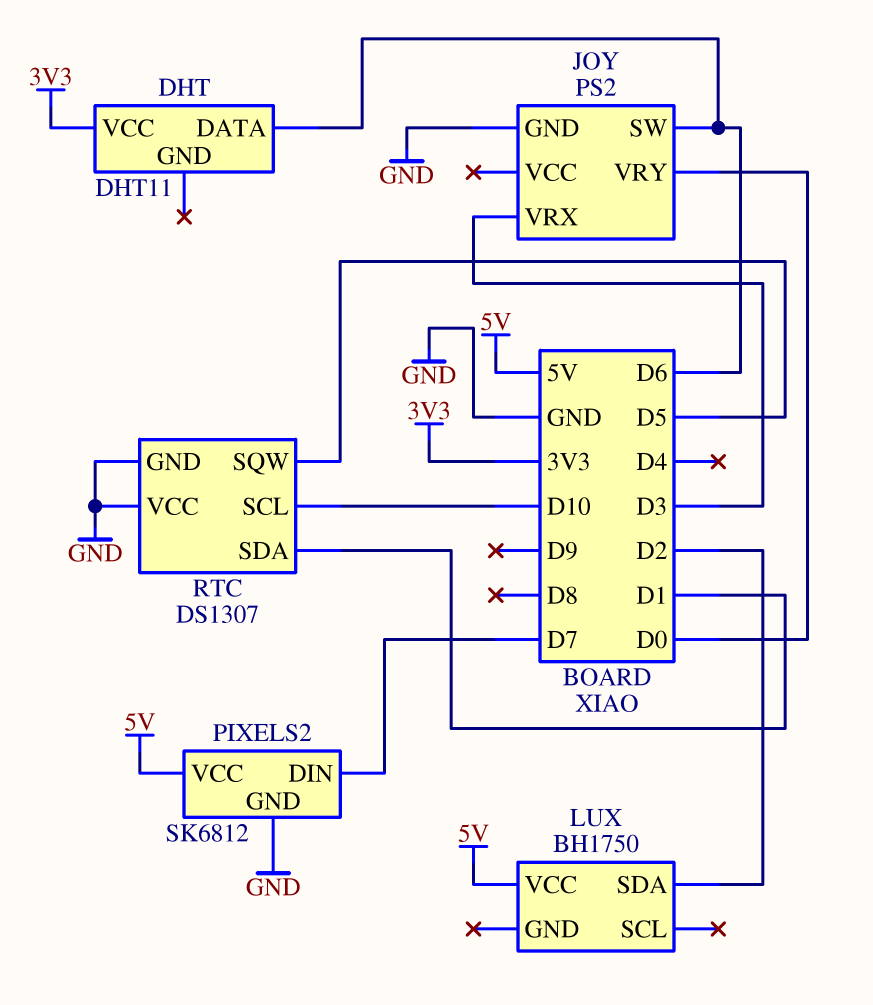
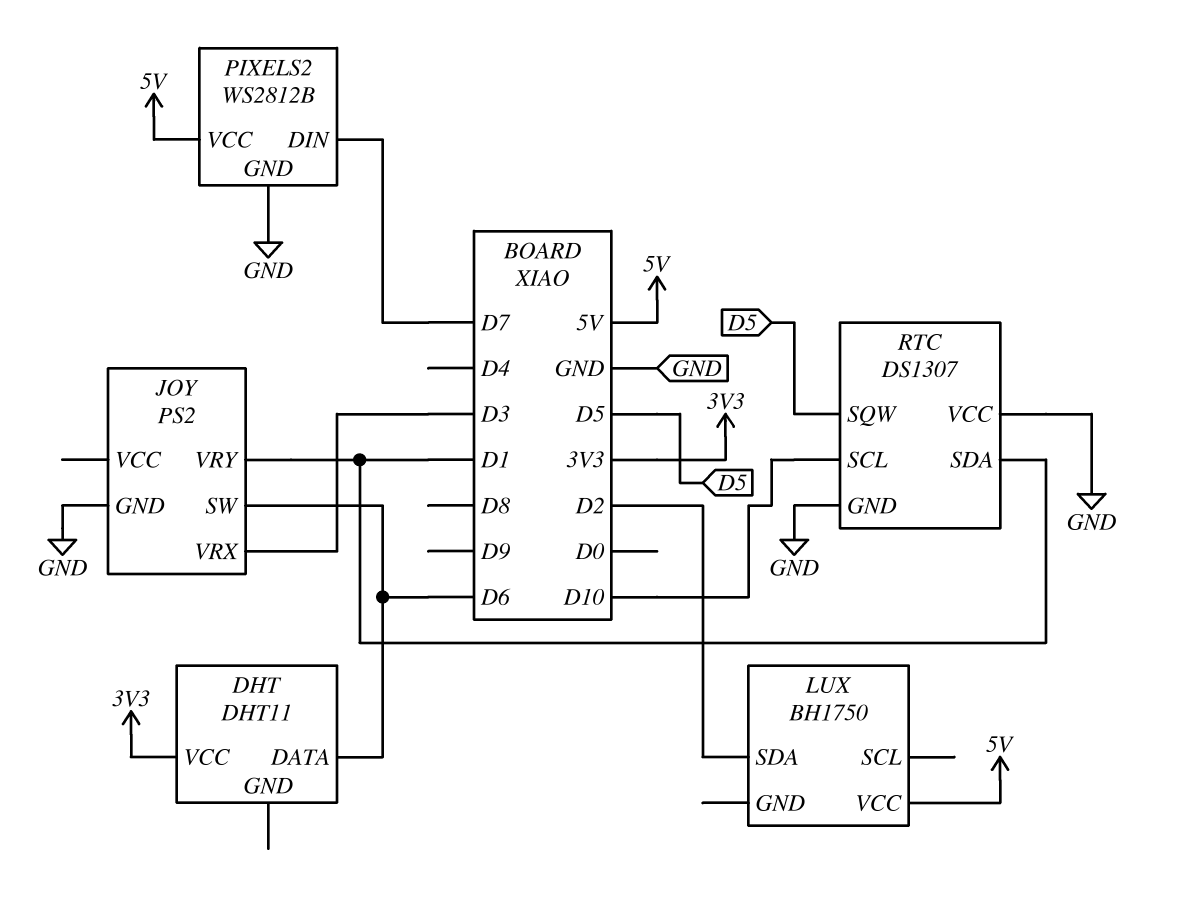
JOY pin VRY: D0 -> D1
PIXELS2: SK6812 -> WS2812B

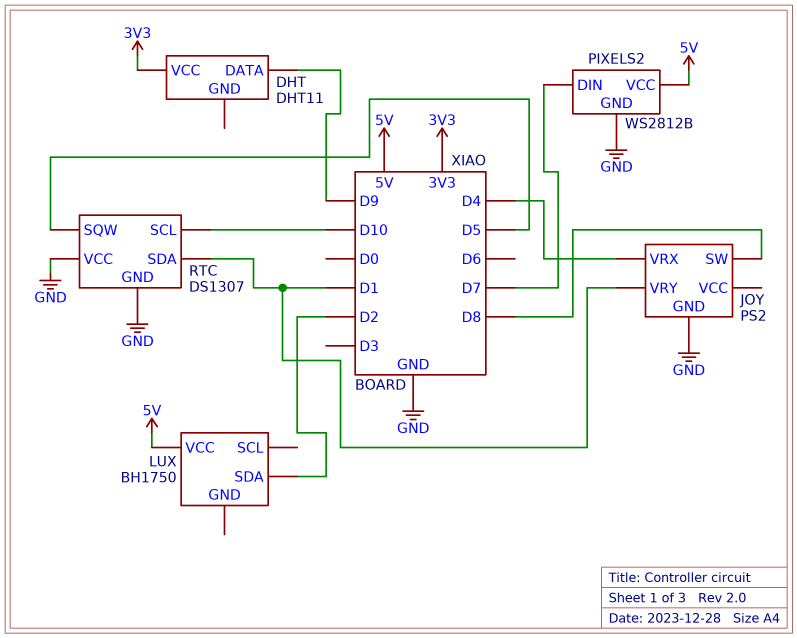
DHT pin DATA: D6 -> D9
JOY pin SW: D6 -> D8
JOY pin VRX: D3 -> D4

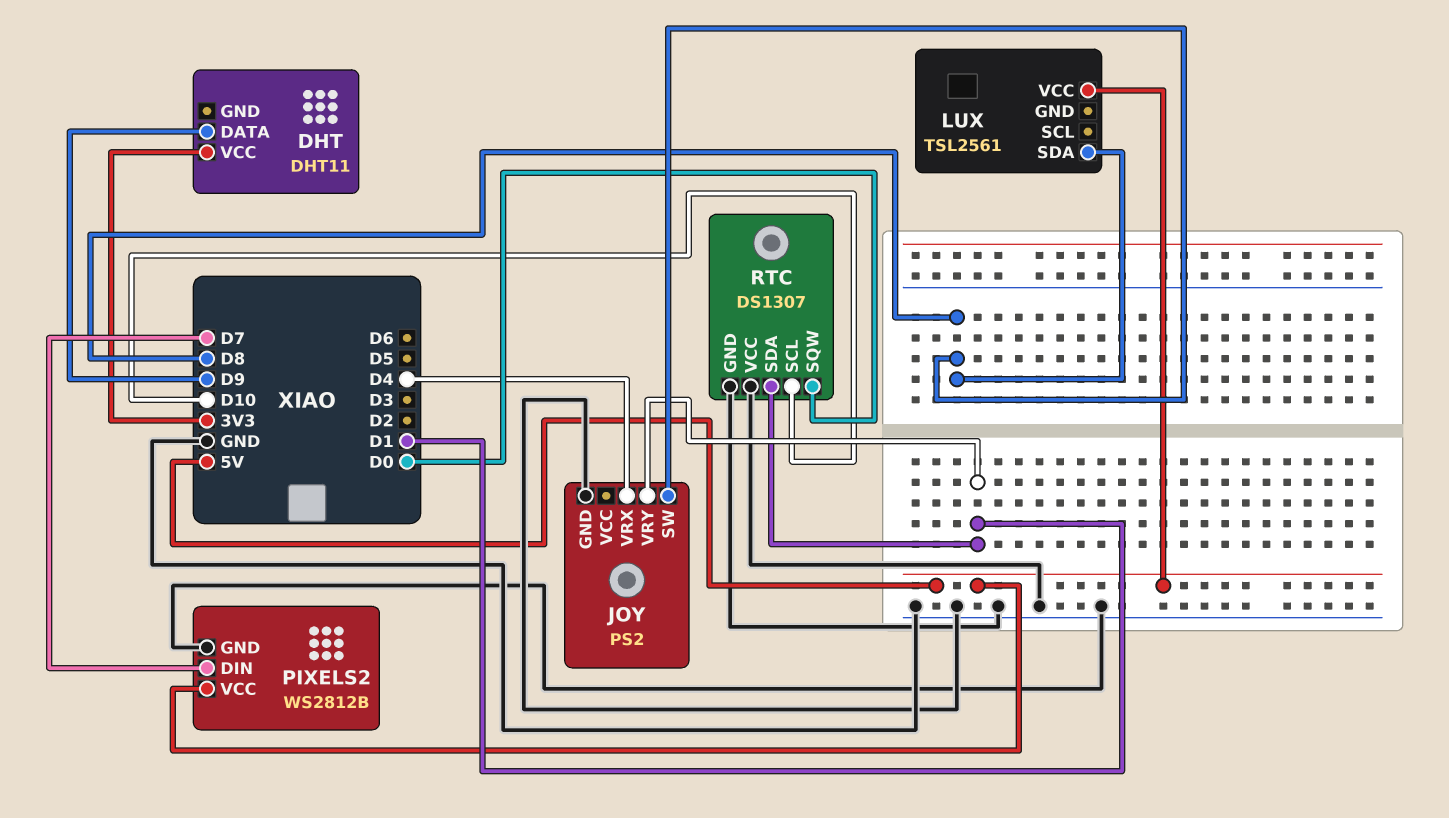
LUX: BH1750 -> TSL2561
LUX pin SDA: D2 -> D8
RTC pin SQW: D5 -> D0

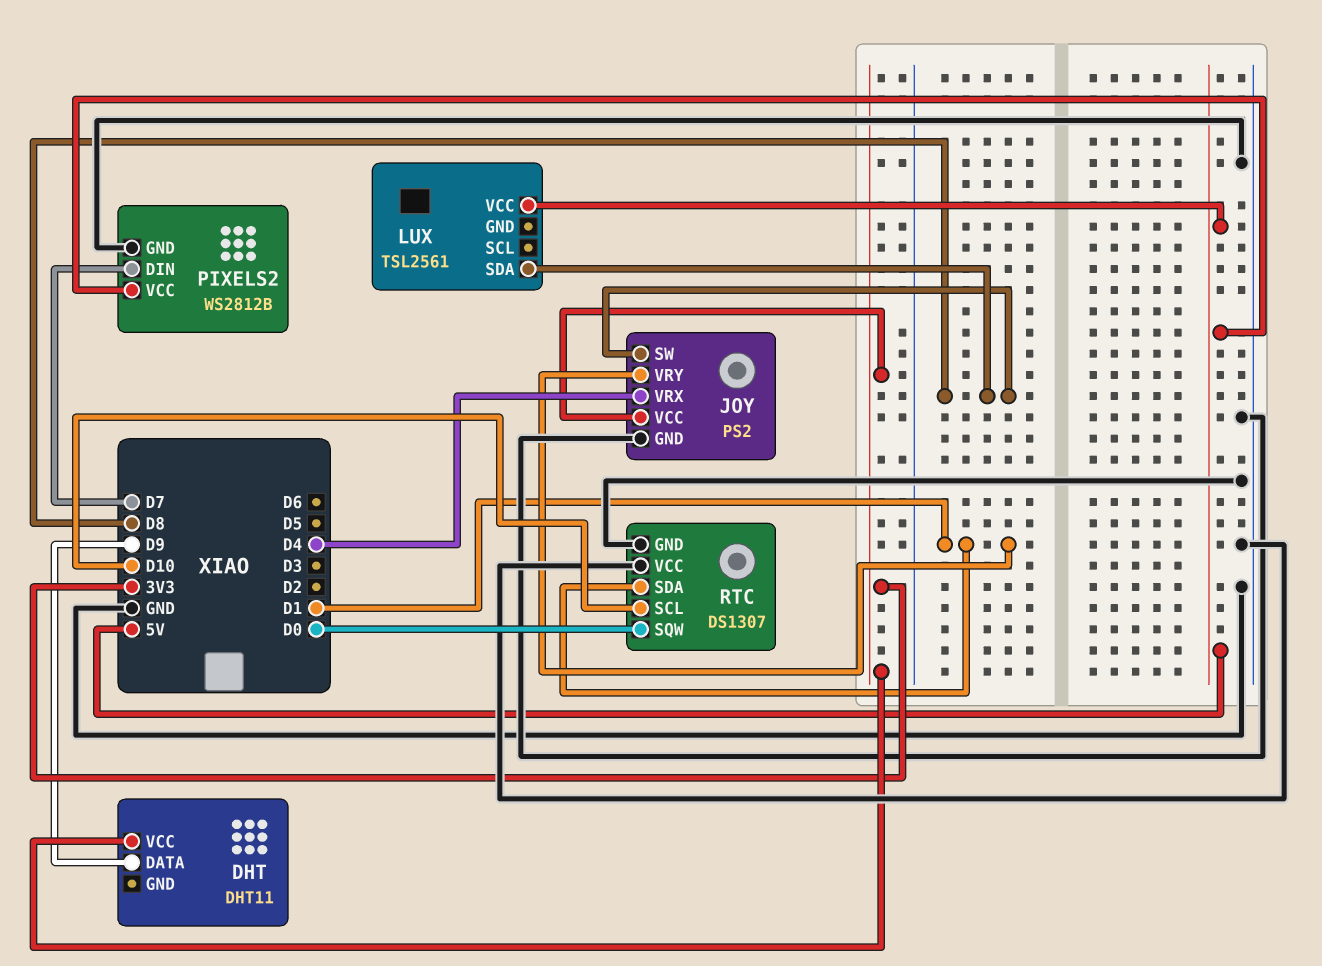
JOY pin VCC: none -> 3V3

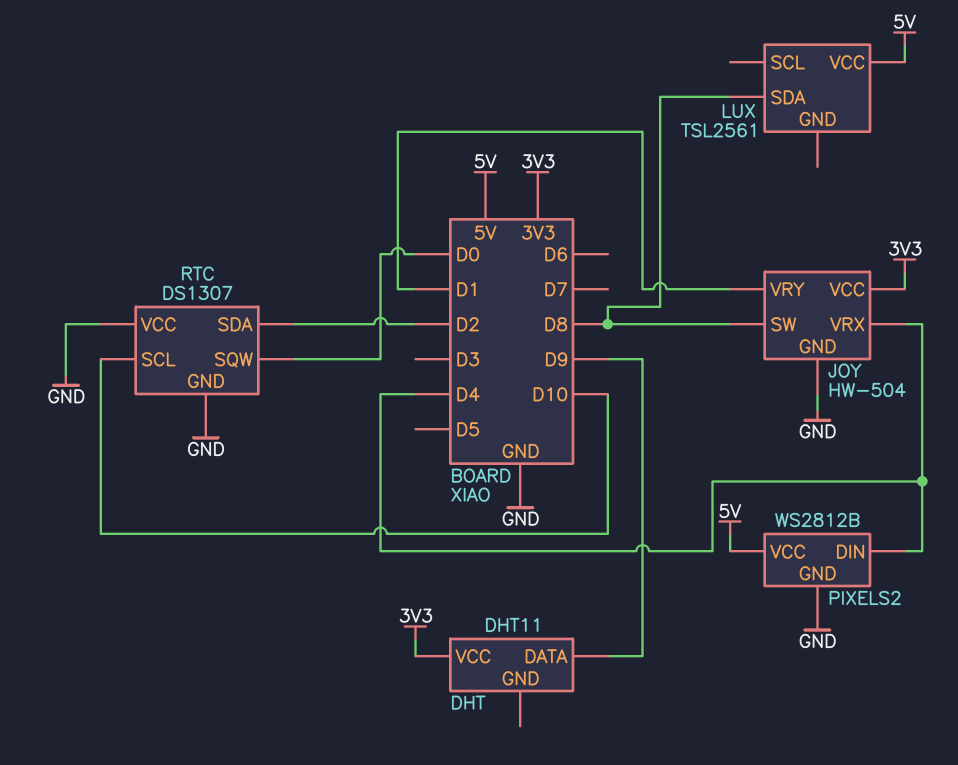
JOY: PS2 -> HW-504
PIXELS2 pin DIN: D7 -> D4
RTC pin SDA: D1 -> D2

